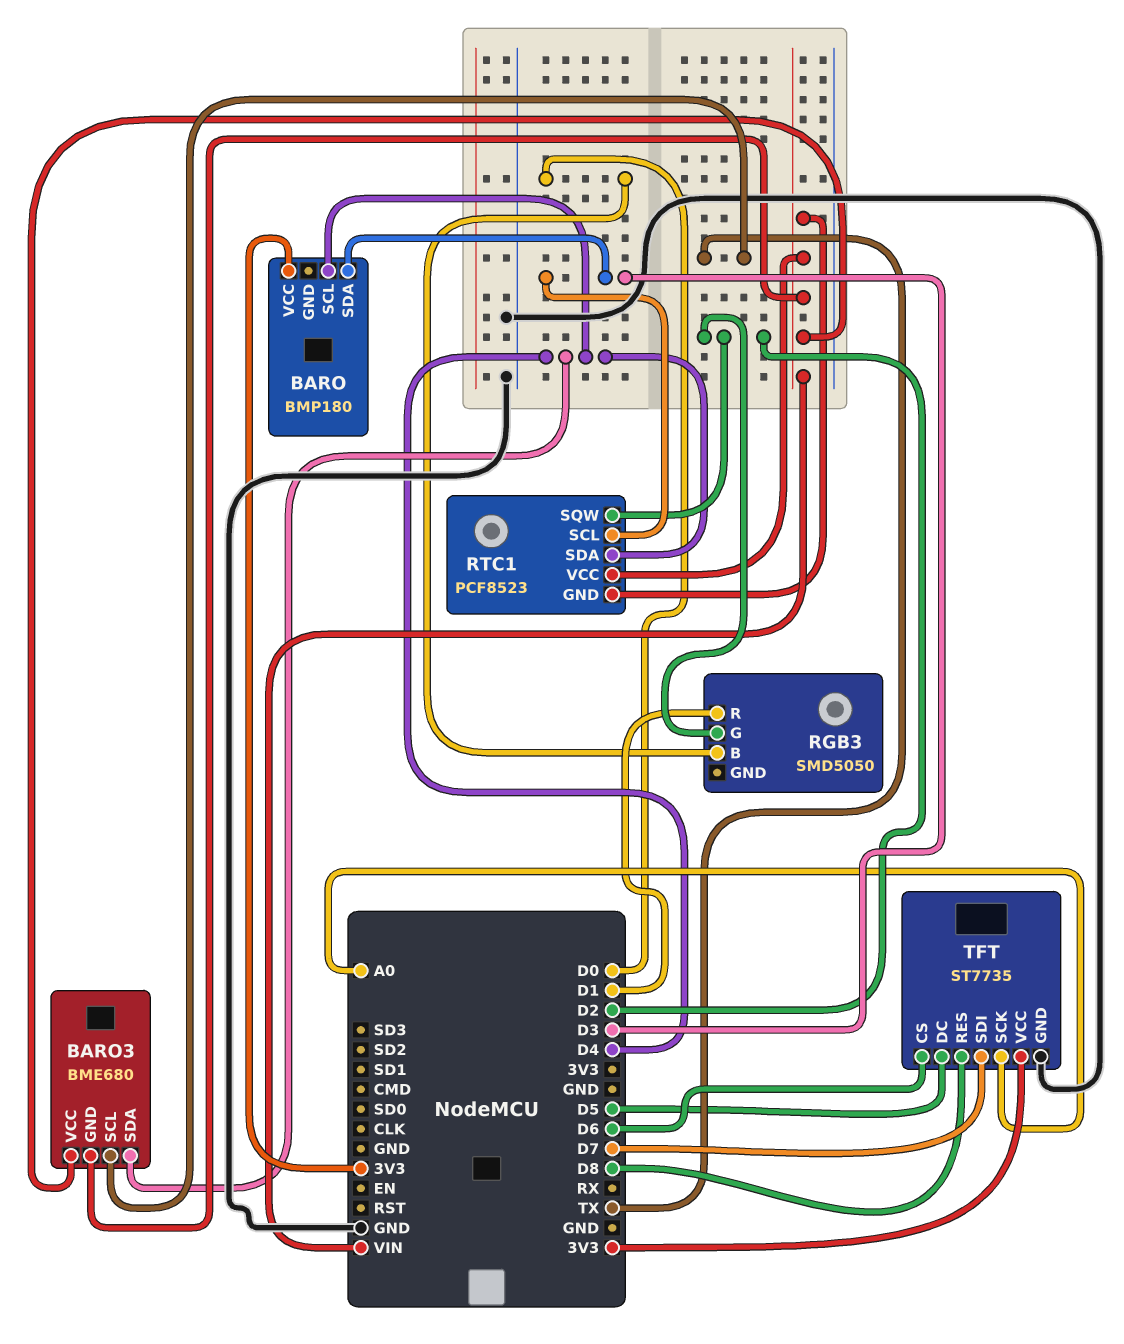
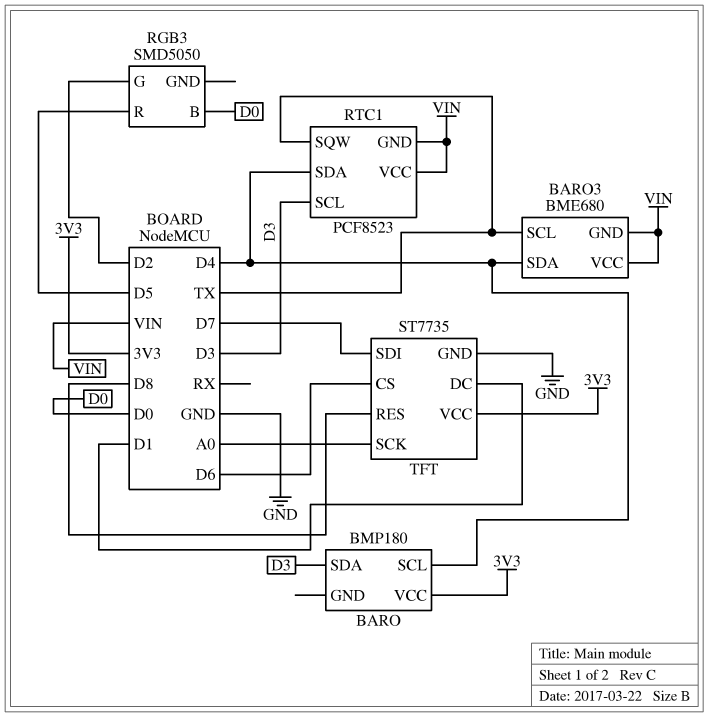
RGB3 pin R: D1 -> D5
RTC1 pin SQW: D2 -> TX
TFT pin DC: D5 -> D1

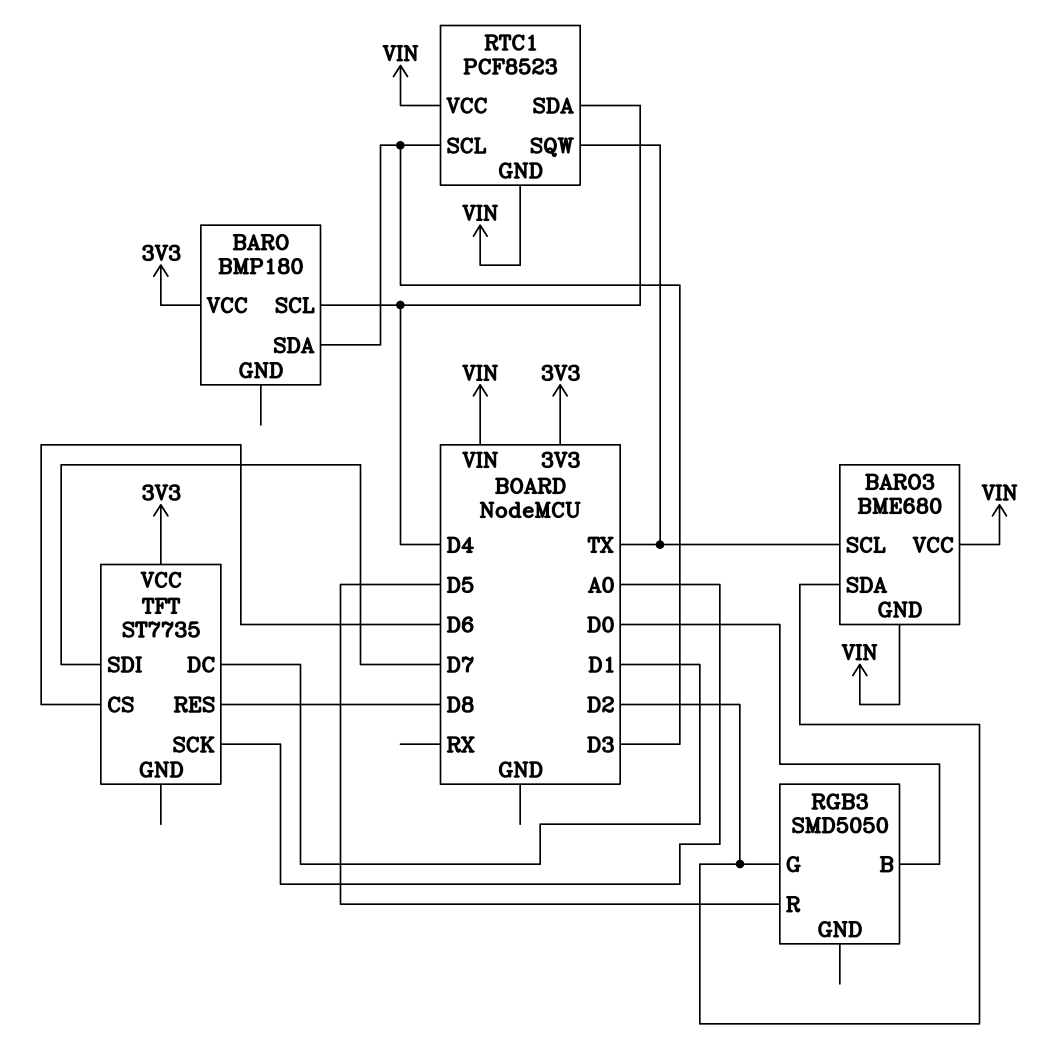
BARO3 pin SDA: D4 -> D2
TFT pin GND: GND -> none

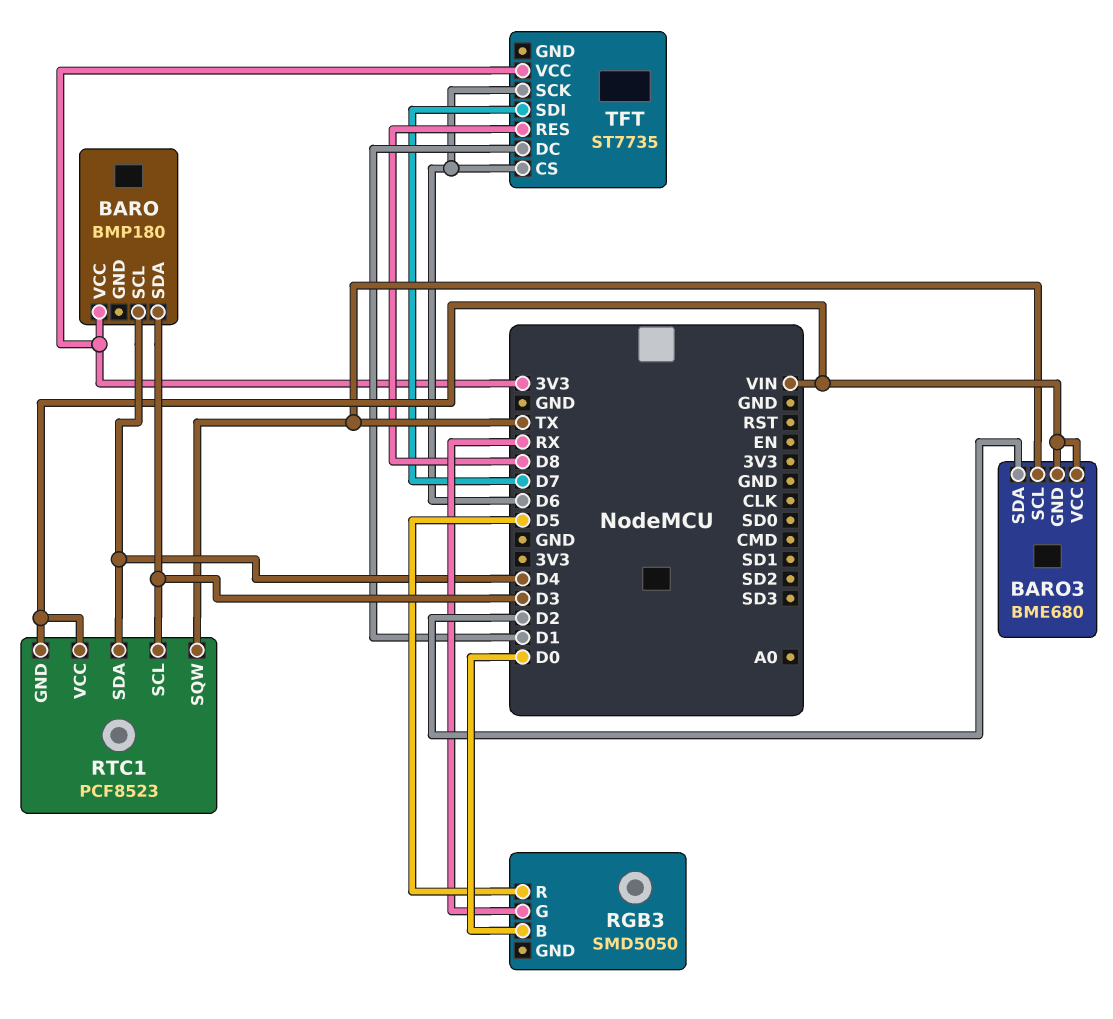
RGB3 pin G: D2 -> RX
TFT pin SCK: A0 -> D6

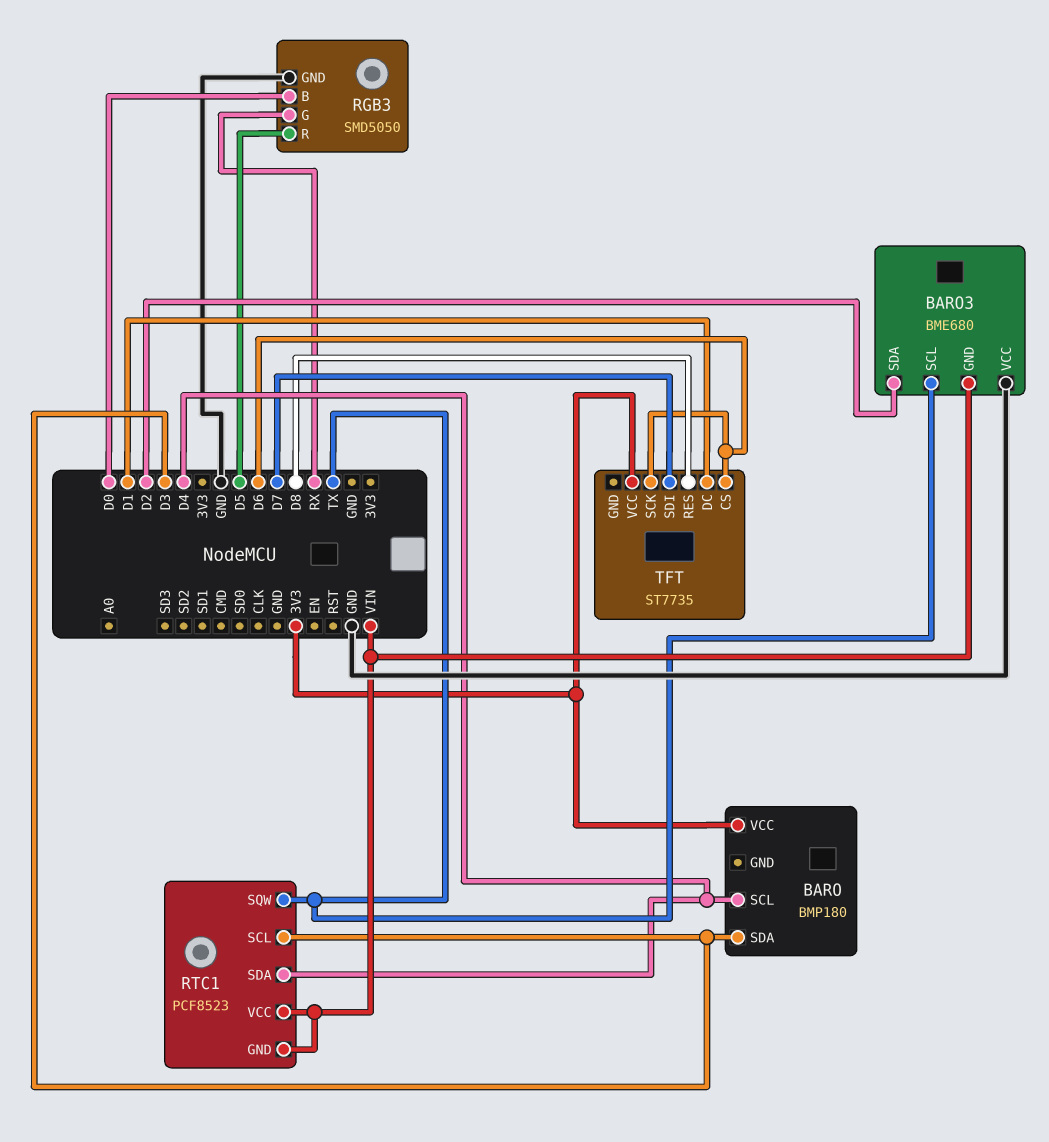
BARO3 pin VCC: VIN -> GND
RGB3 pin GND: none -> GND

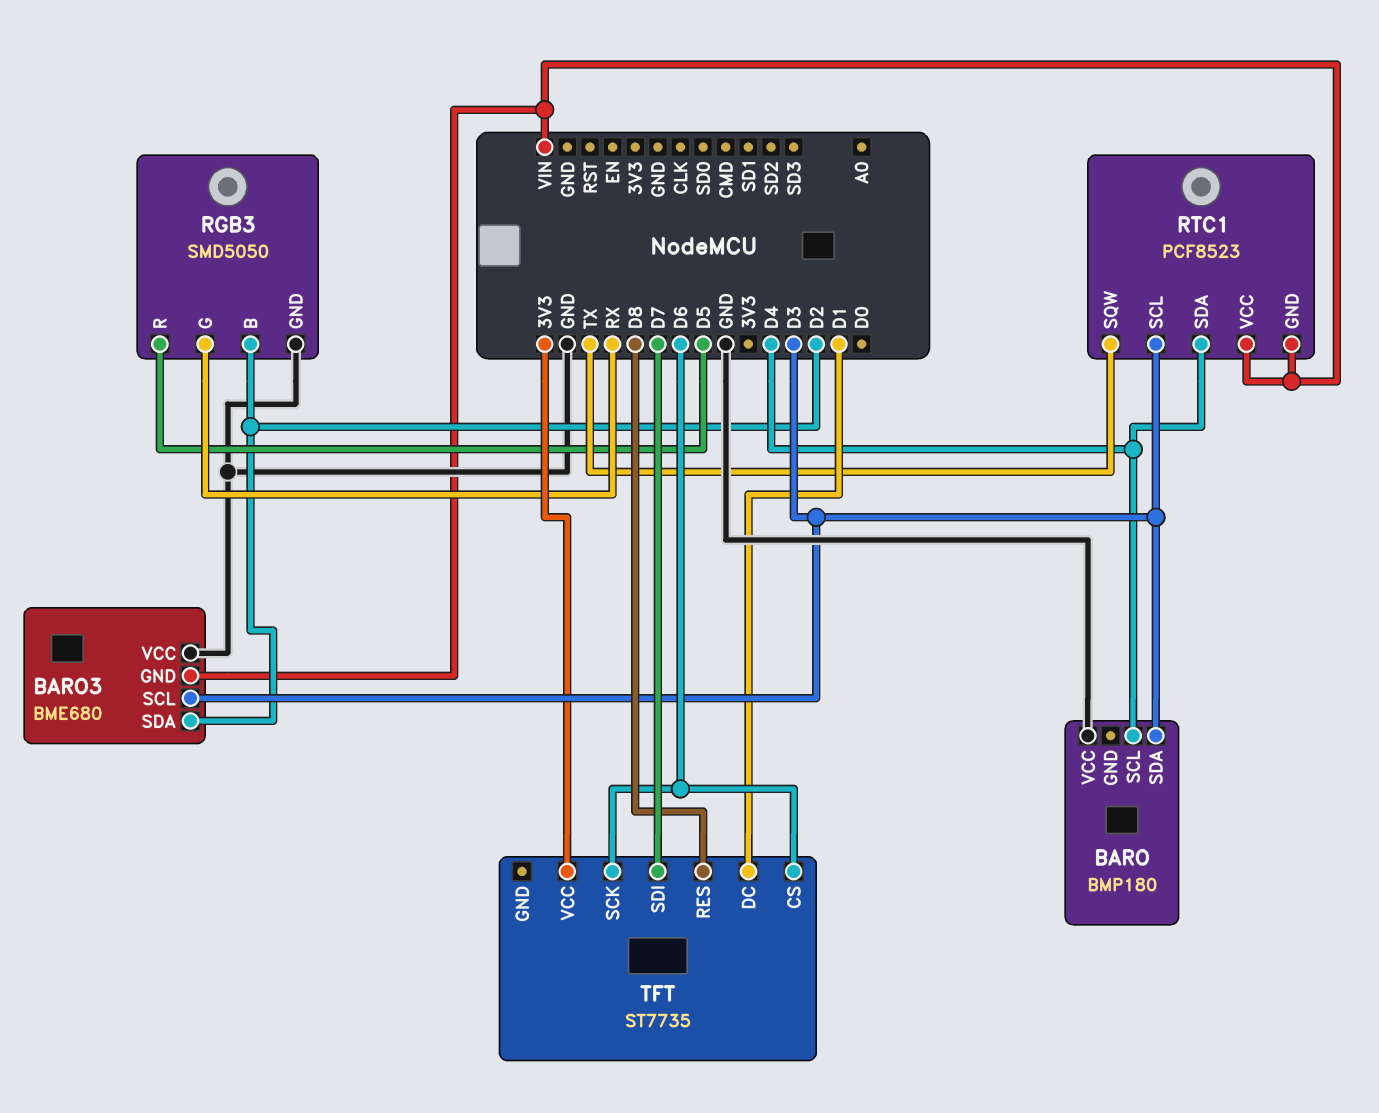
BARO pin VCC: 3V3 -> GND
BARO3 pin SCL: TX -> D3
RGB3 pin B: D0 -> D2

